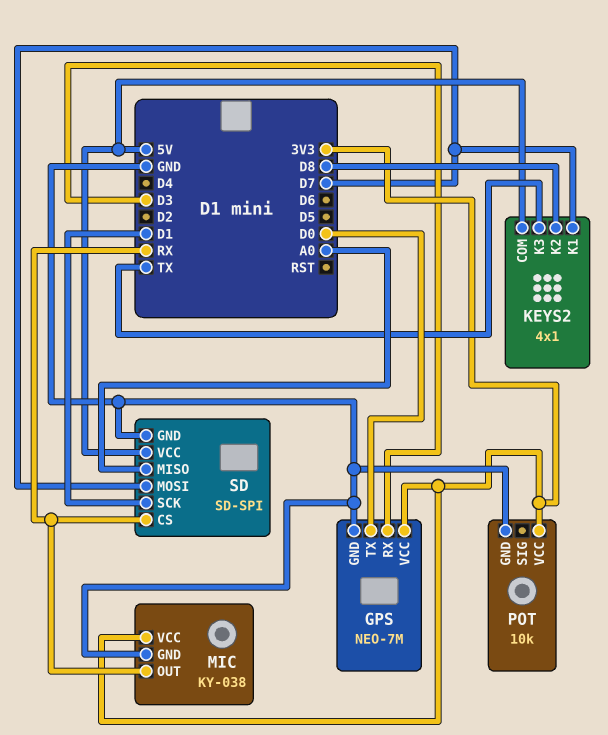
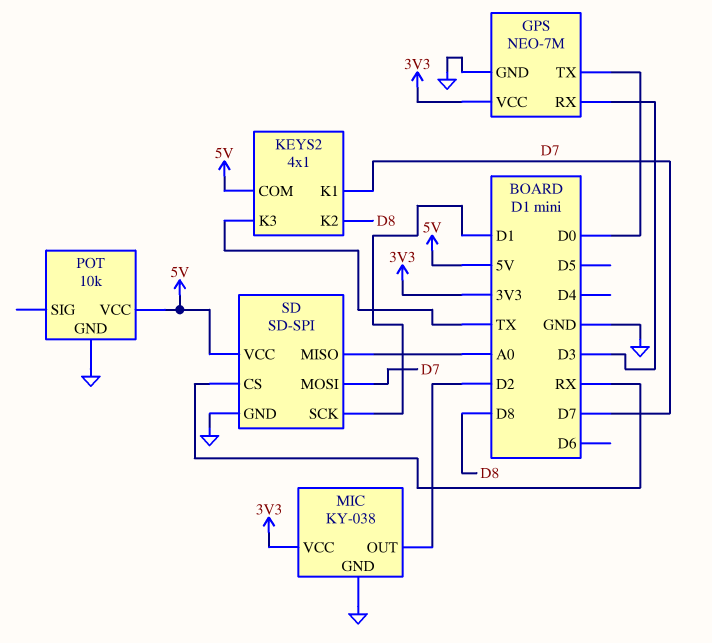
MIC pin OUT: RX -> D2
POT pin VCC: 3V3 -> 5V

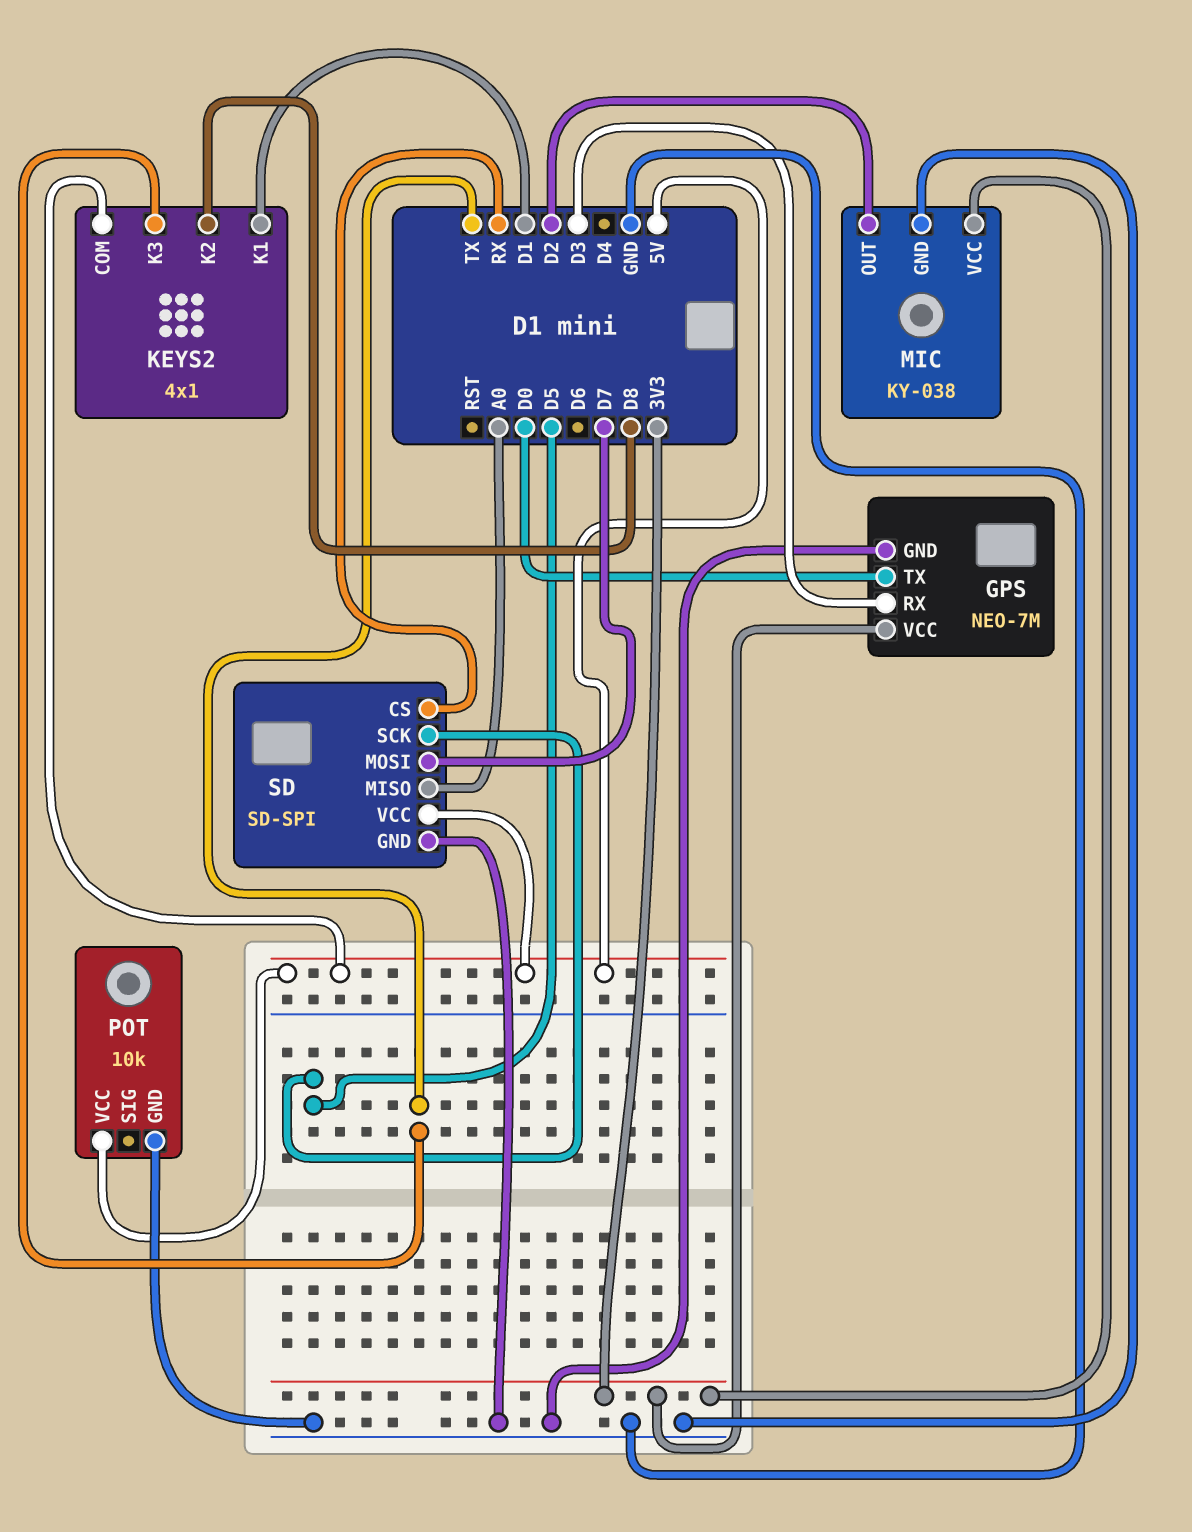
KEYS2 pin K1: D7 -> D1
SD pin SCK: D1 -> D5

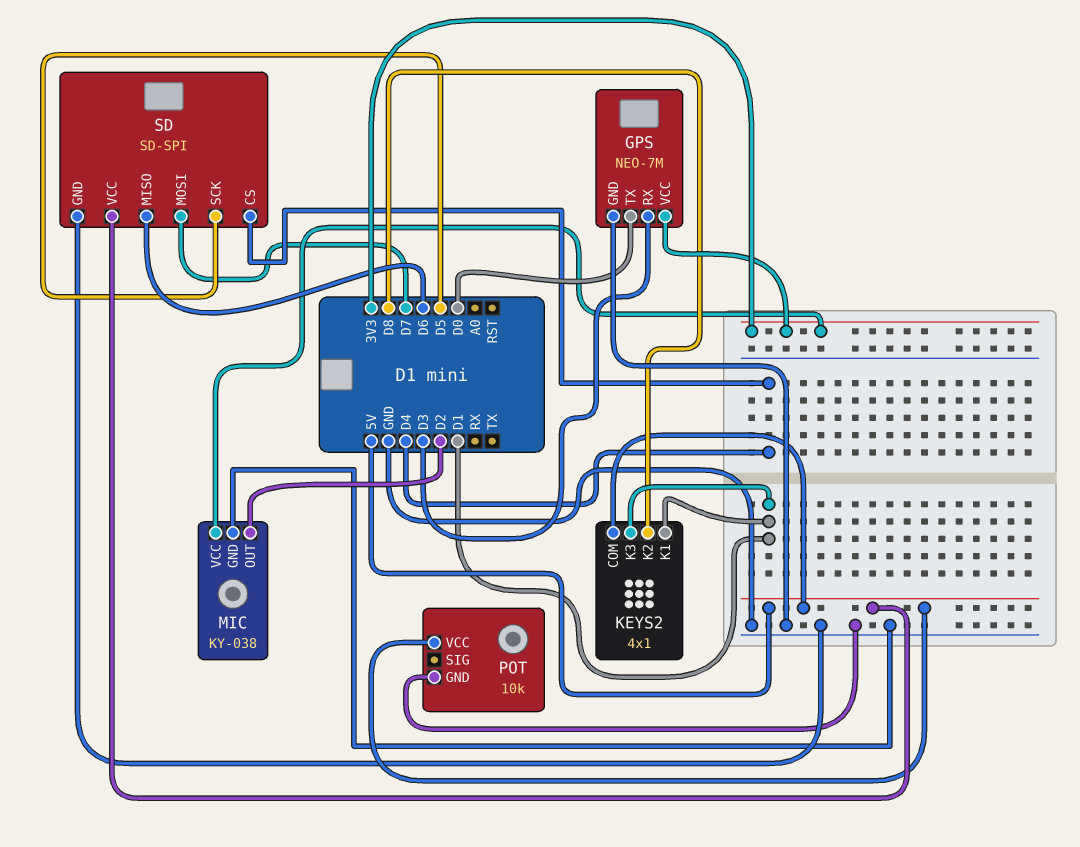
KEYS2 pin K3: TX -> D1
SD pin CS: RX -> D4
SD pin MISO: A0 -> D6

